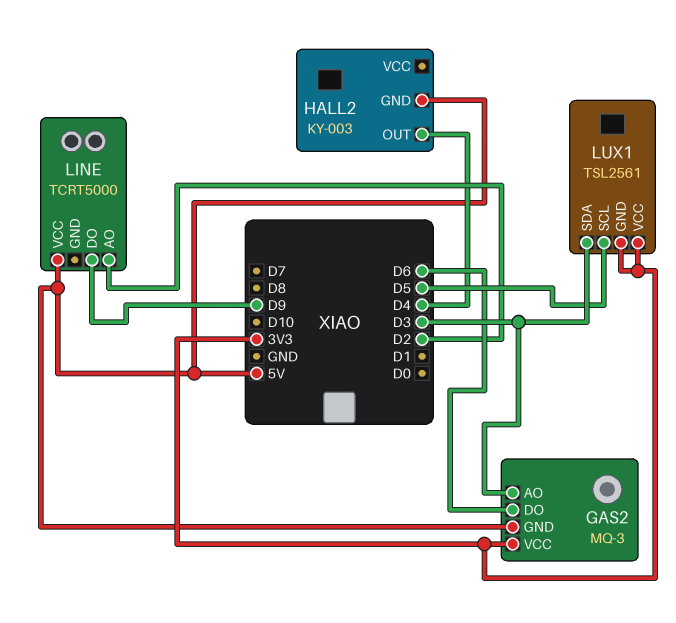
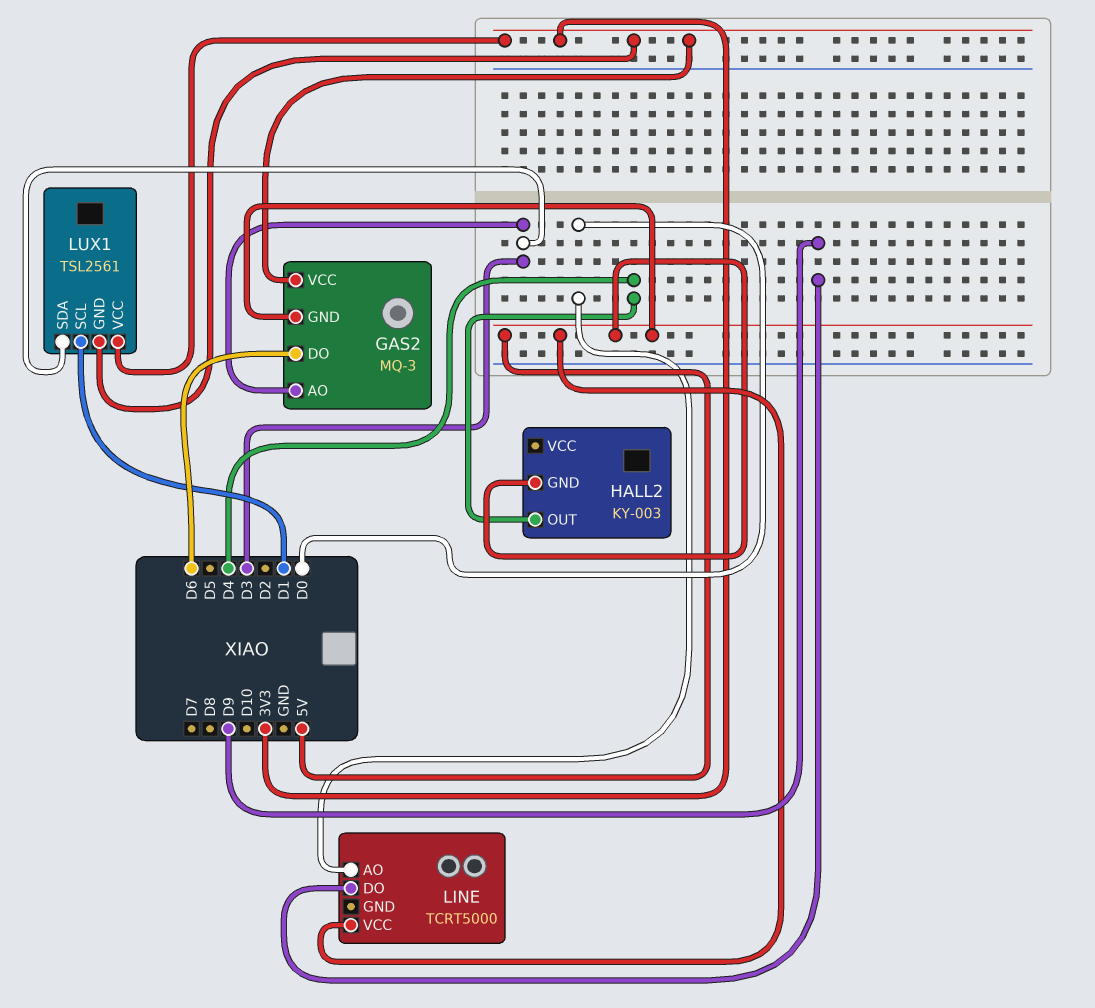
LINE pin AO: D2 -> D0
LUX1 pin SCL: D5 -> D1

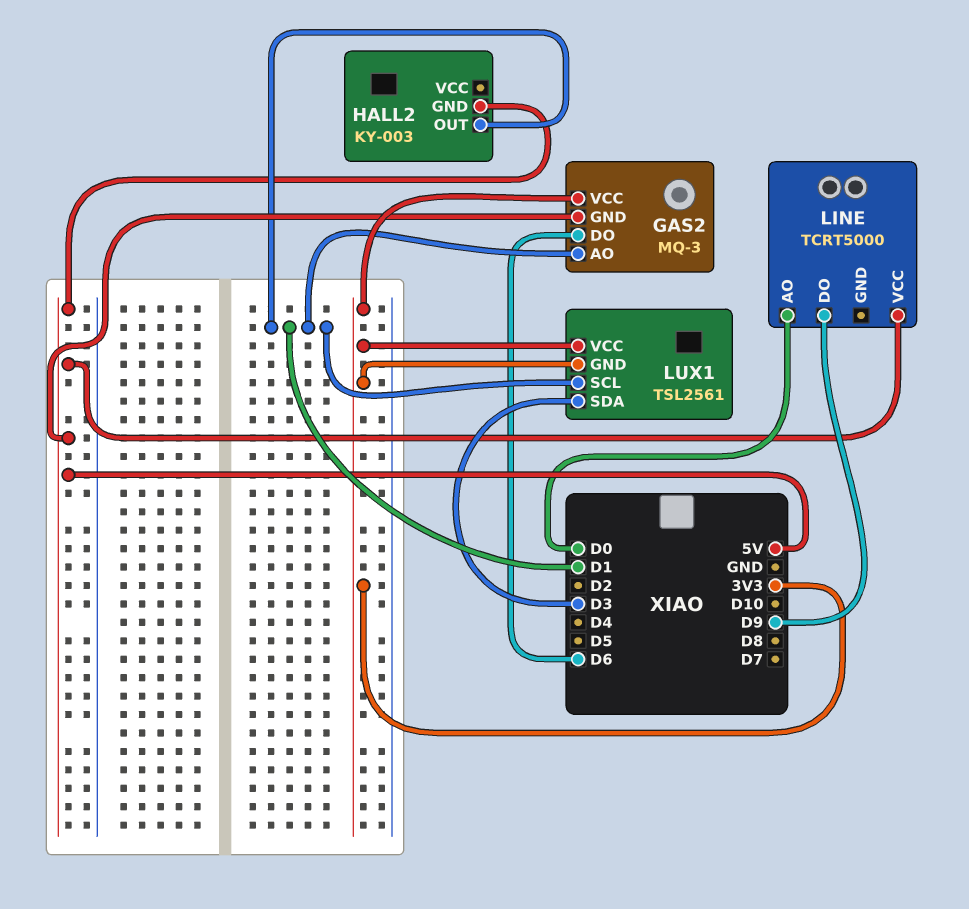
GAS2 pin AO: D3 -> D1
HALL2 pin OUT: D4 -> D1

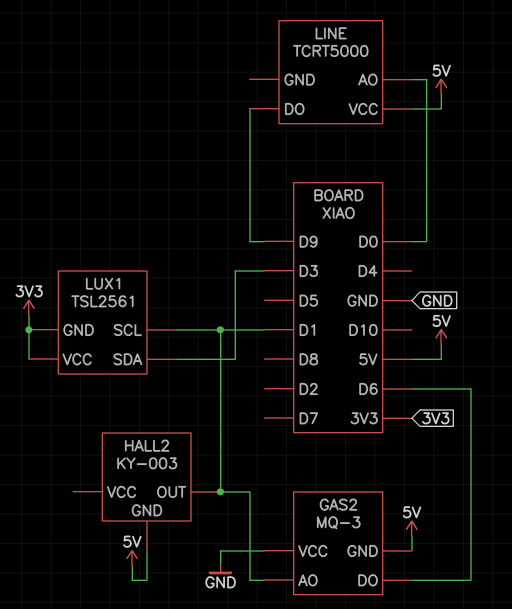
GAS2 pin VCC: 3V3 -> GND

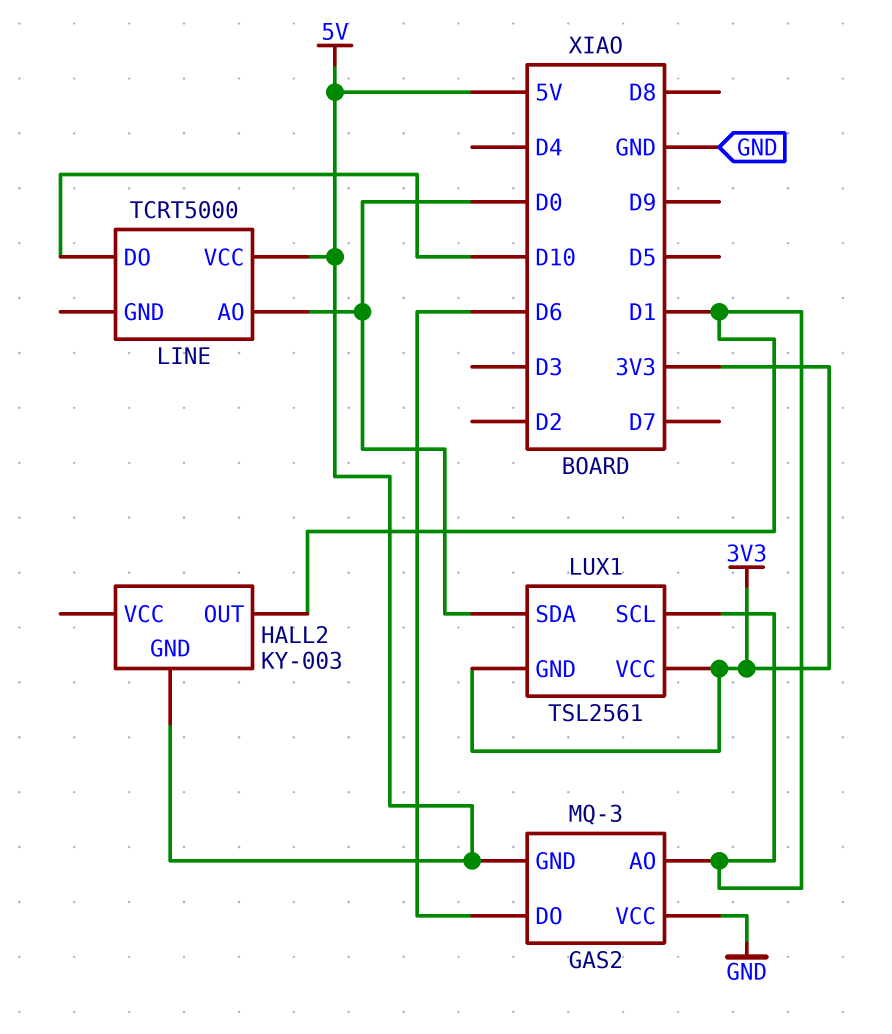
LINE pin DO: D9 -> D10
LUX1 pin SDA: D3 -> D0

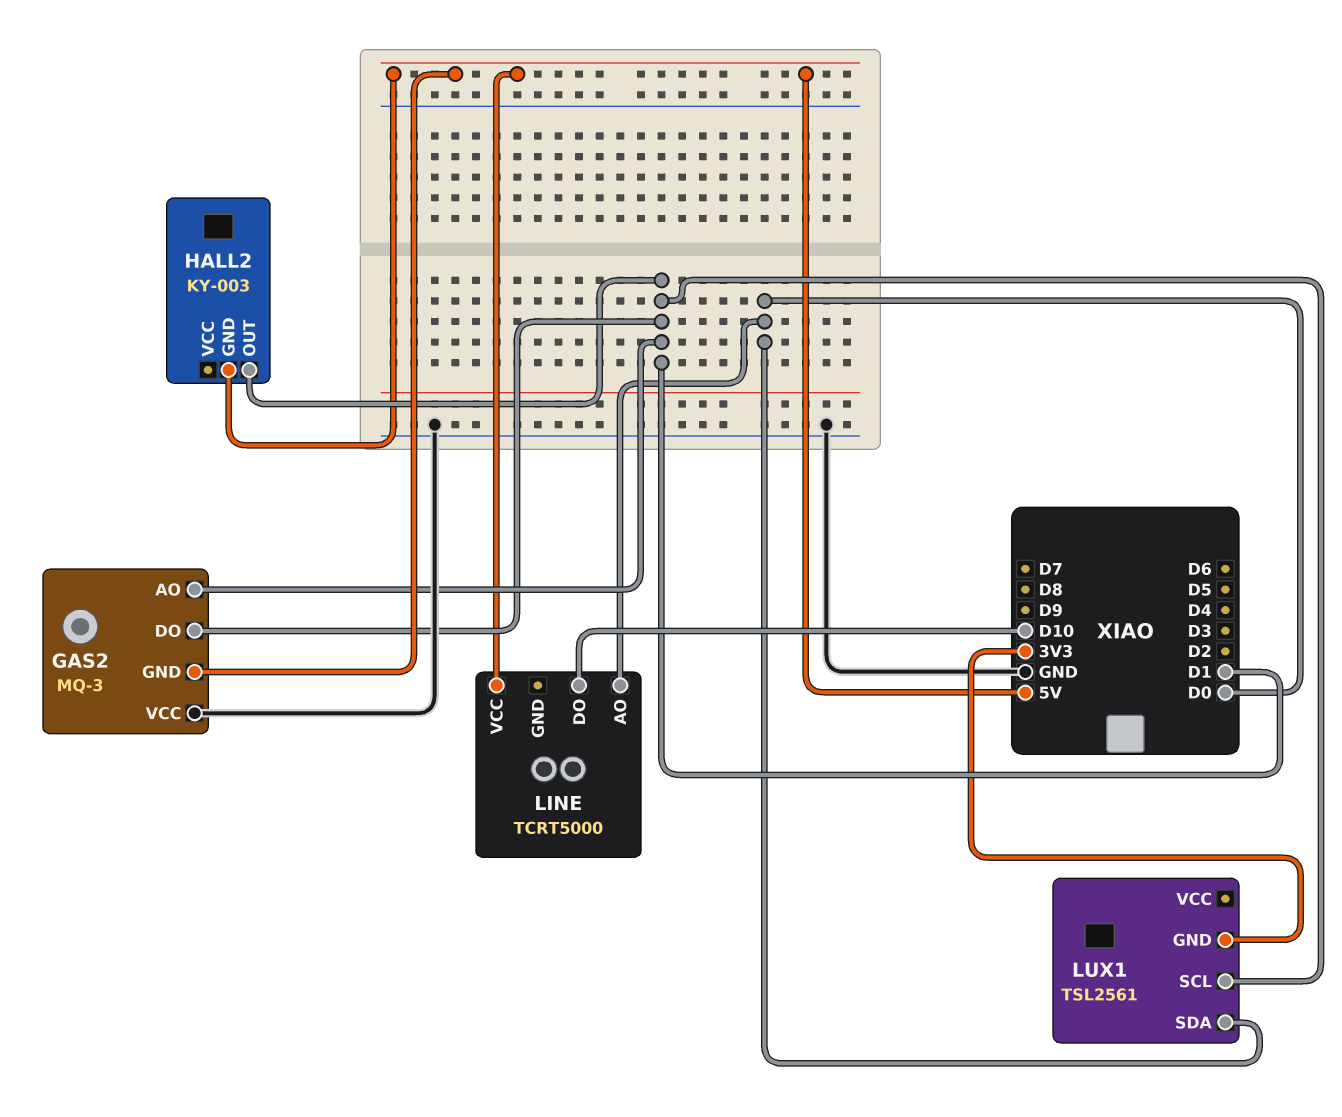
GAS2 pin DO: D6 -> D1
LUX1 pin VCC: 3V3 -> none

